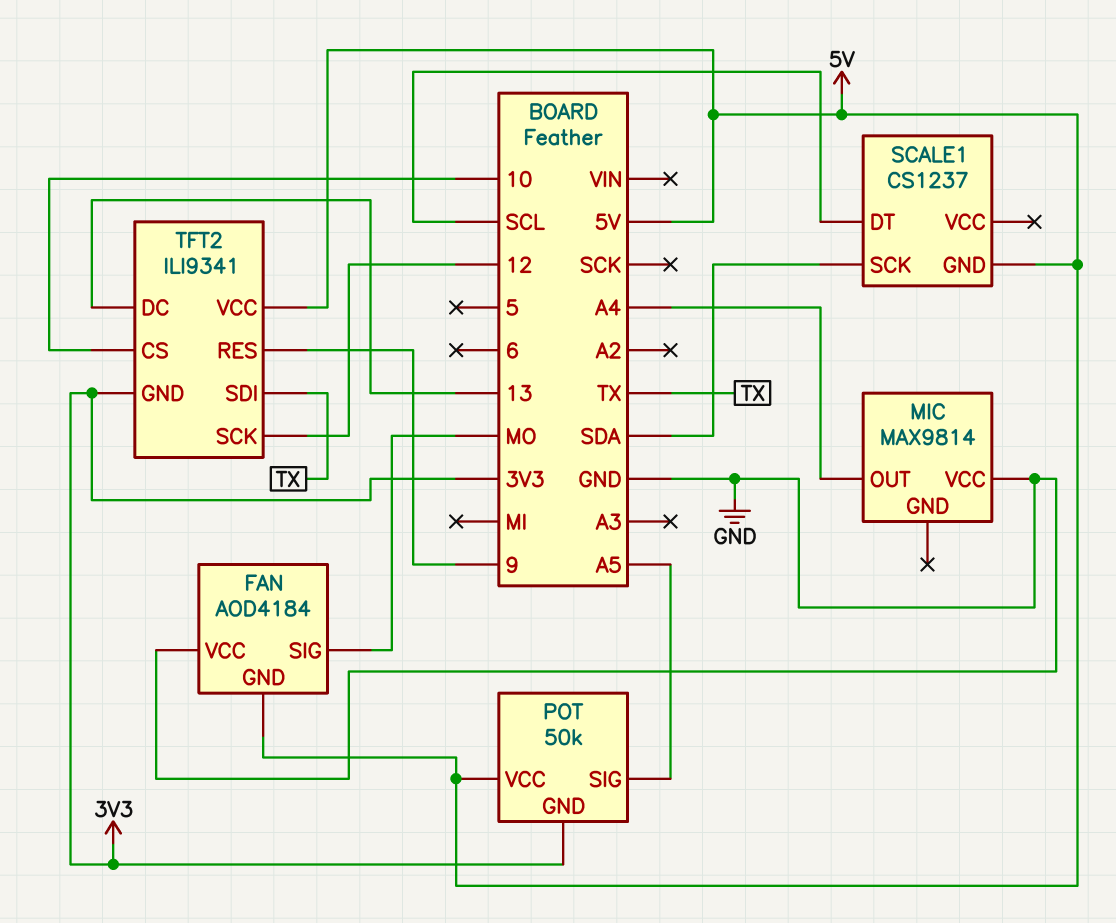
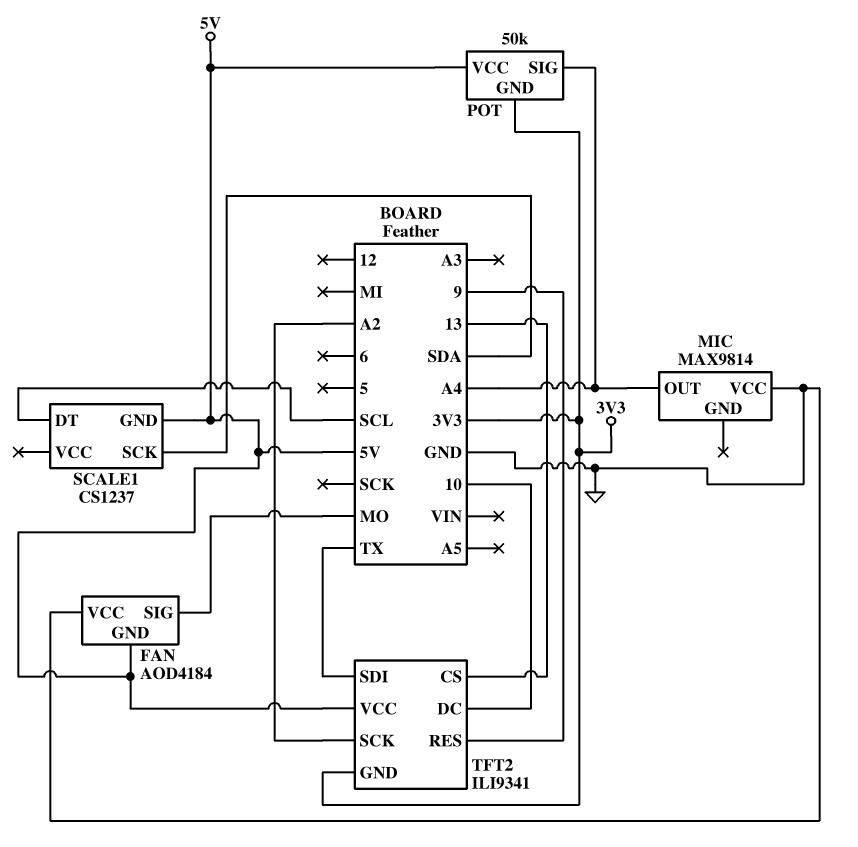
POT pin SIG: A5 -> A4
TFT2 pin CS: 10 -> 13
TFT2 pin DC: 13 -> 10
TFT2 pin SCK: 12 -> A2

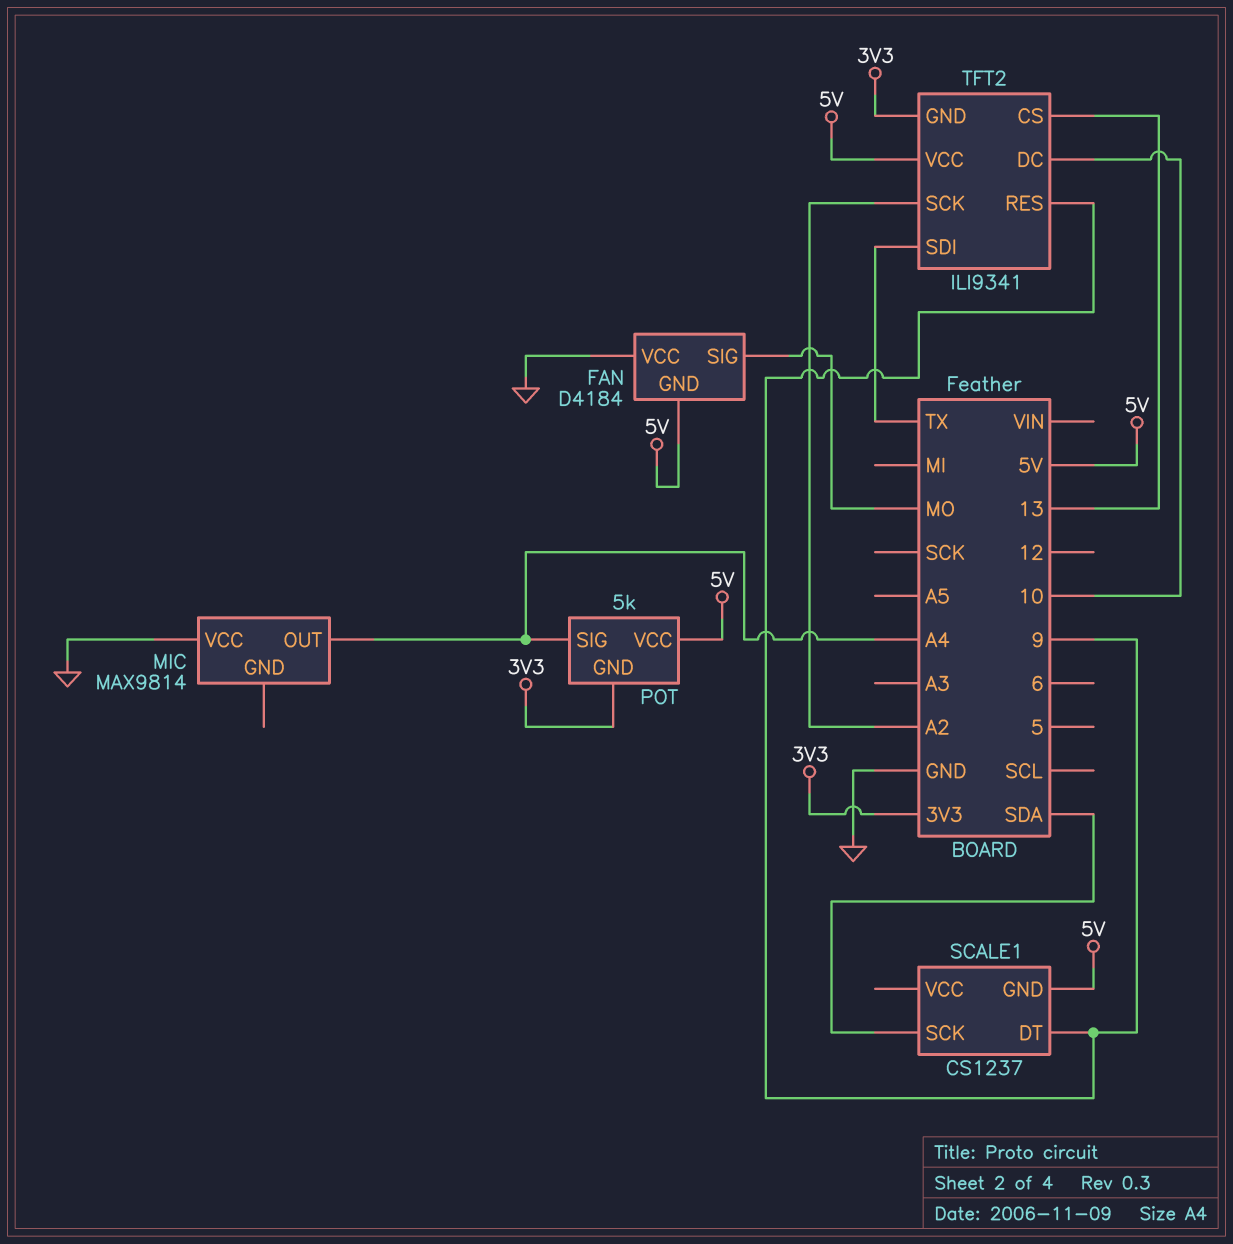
FAN: AOD4184 -> D4184
POT: 50k -> 5k
SCALE1 pin DT: SCL -> 9

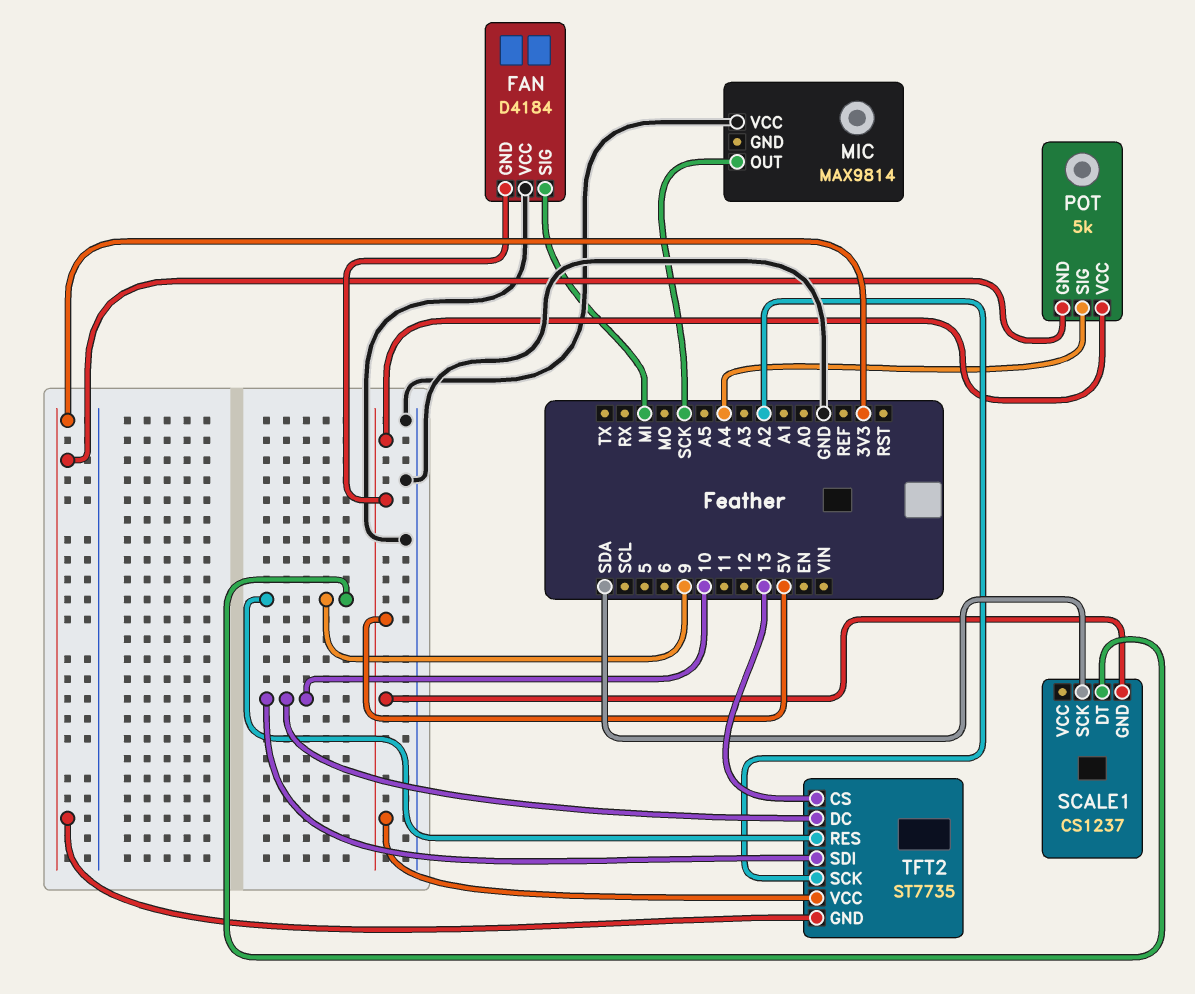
FAN pin SIG: MO -> MI
MIC pin OUT: A4 -> SCK
TFT2: ILI9341 -> ST7735
TFT2 pin SDI: TX -> 10

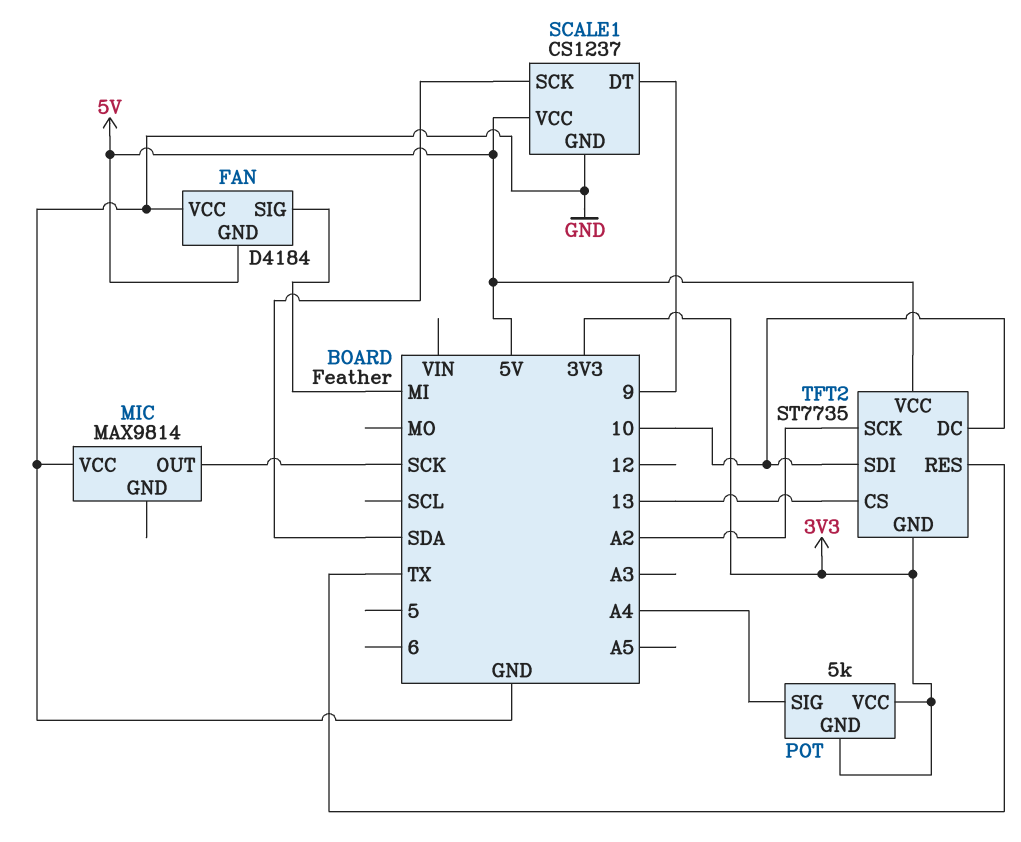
POT pin VCC: 5V -> 3V3
SCALE1 pin GND: 5V -> GND
SCALE1 pin VCC: none -> 5V
TFT2 pin RES: 9 -> TX

